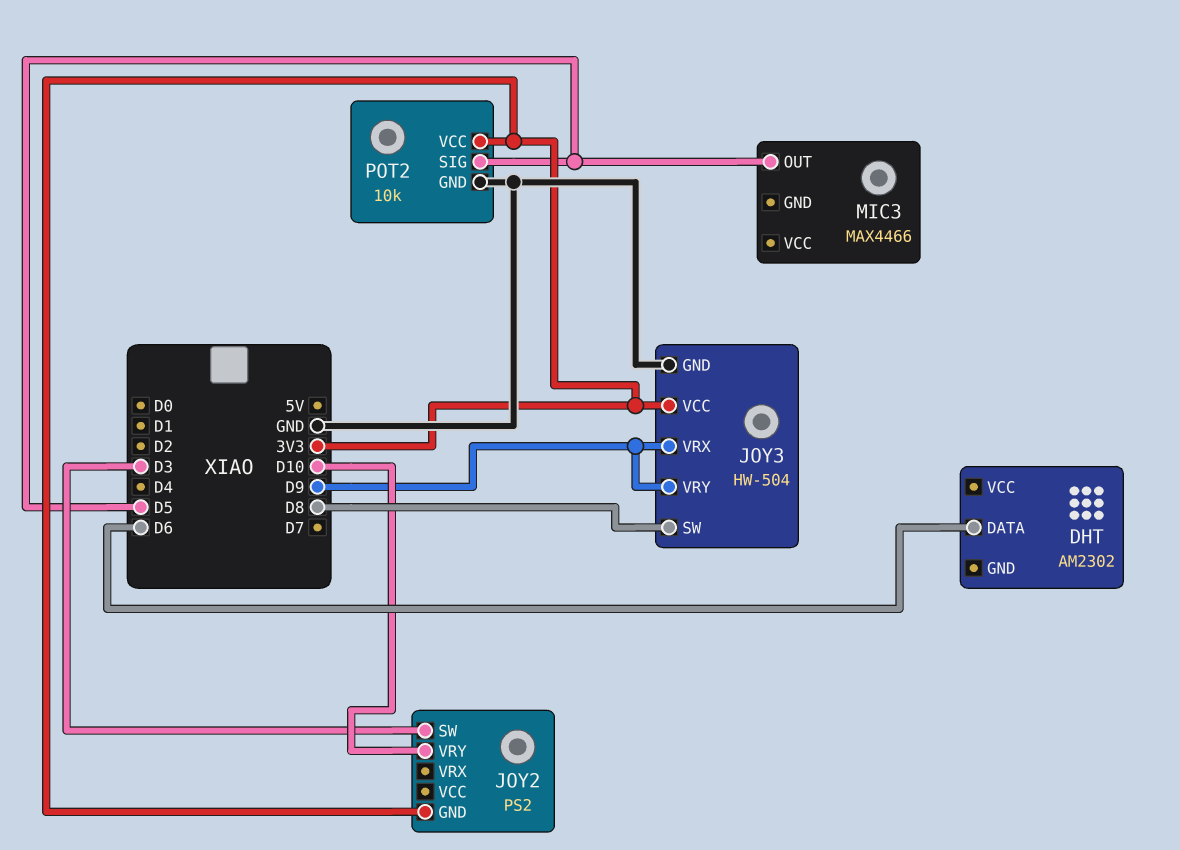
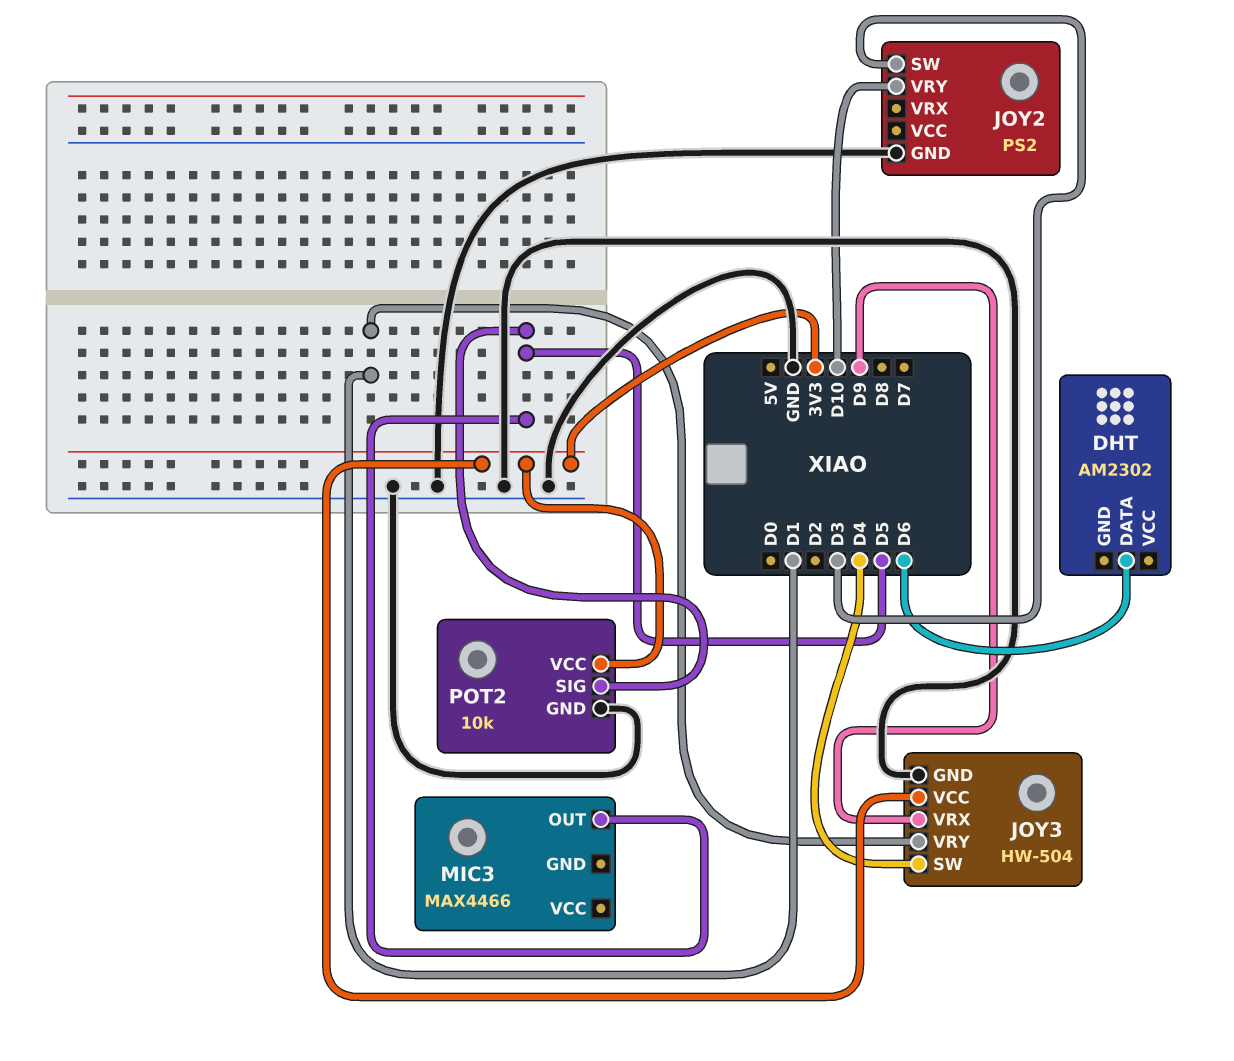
JOY2 pin GND: 3V3 -> GND
JOY3 pin SW: D8 -> D4
JOY3 pin VRY: D9 -> D1

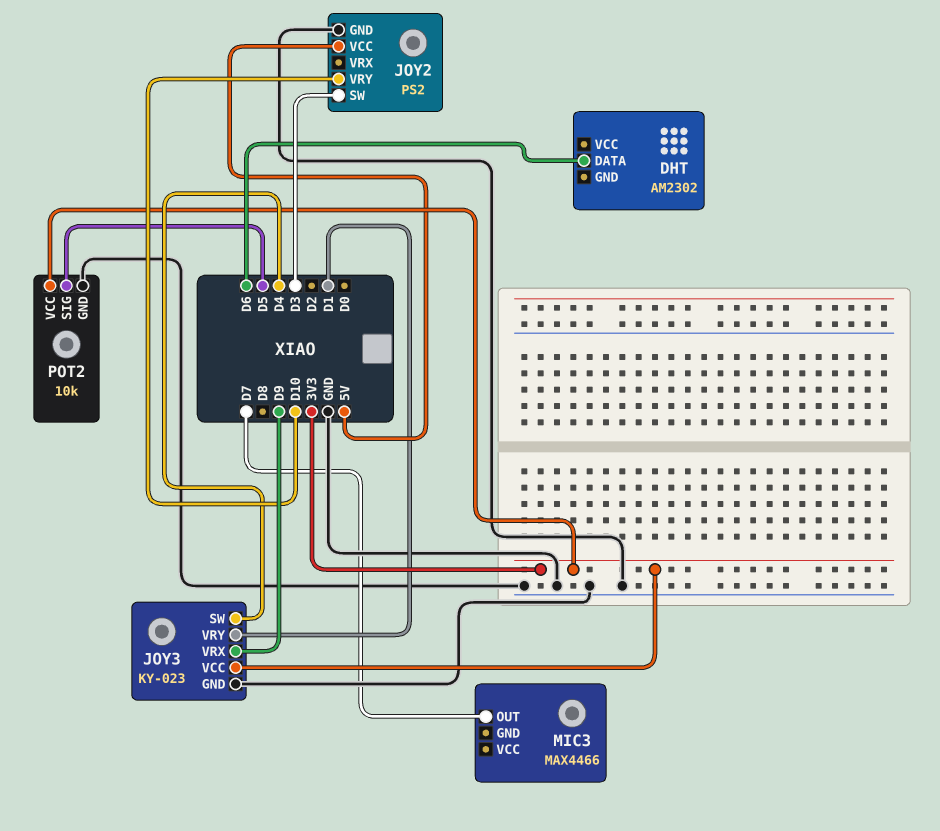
JOY2 pin VCC: none -> 5V
JOY3: HW-504 -> KY-023
MIC3 pin OUT: D5 -> D7

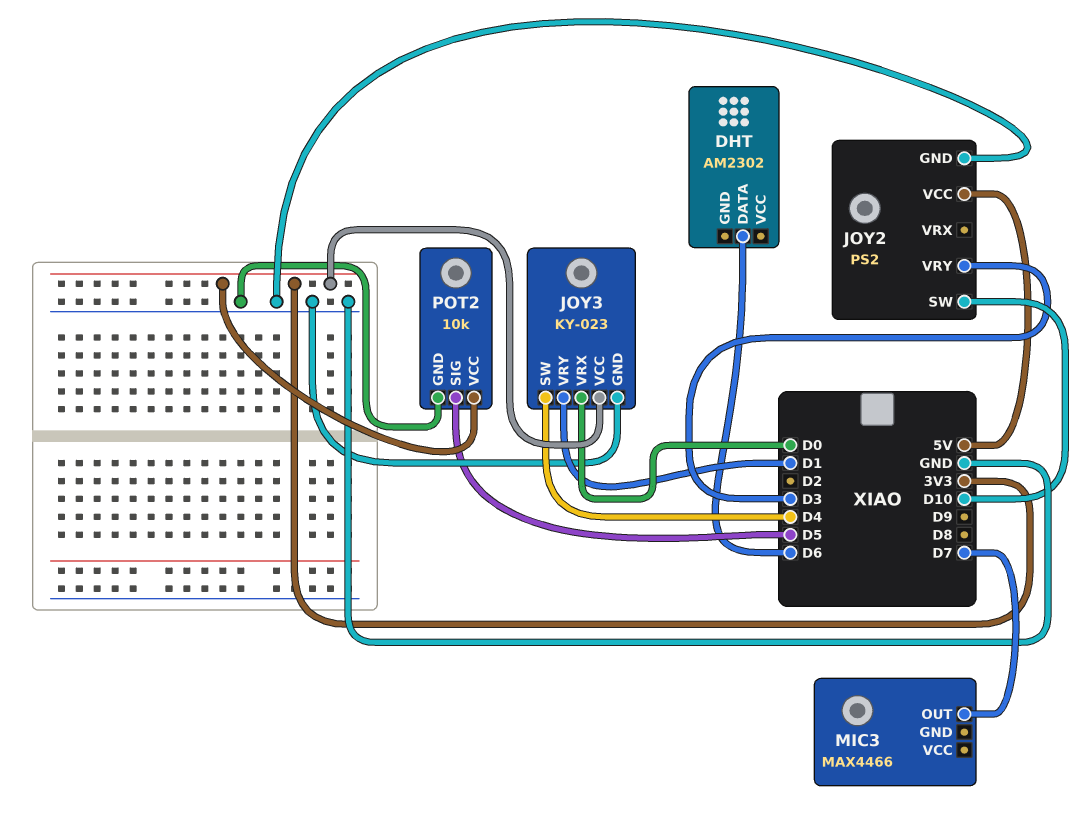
JOY2 pin SW: D3 -> D10
JOY2 pin VRY: D10 -> D3
JOY3 pin VRX: D9 -> D0

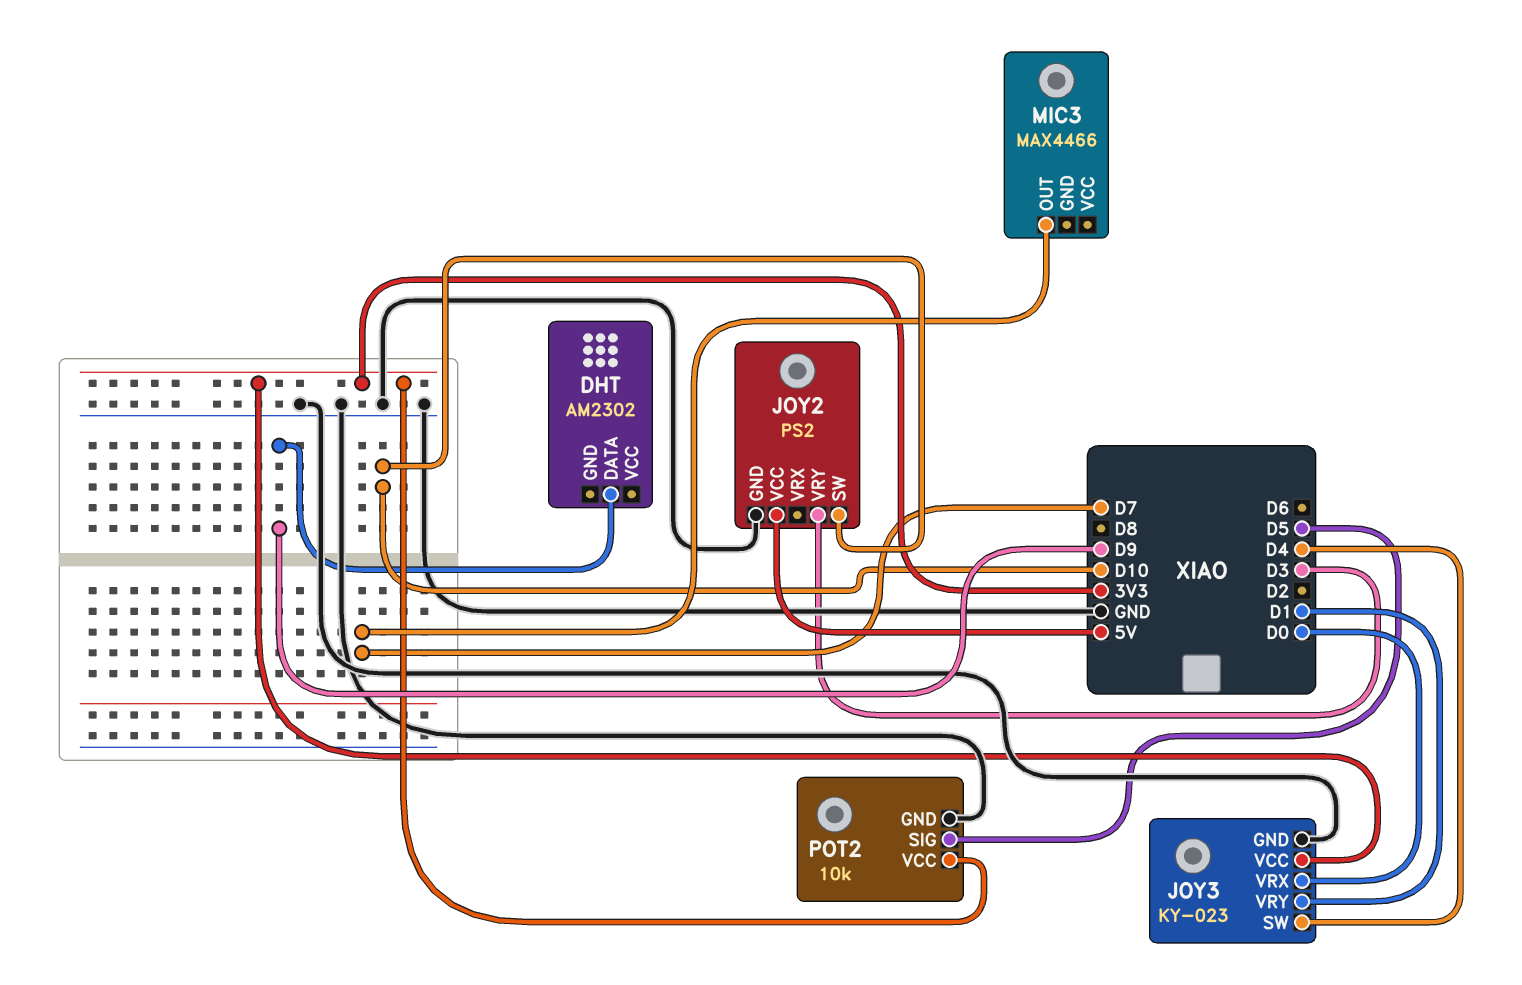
DHT pin DATA: D6 -> D9

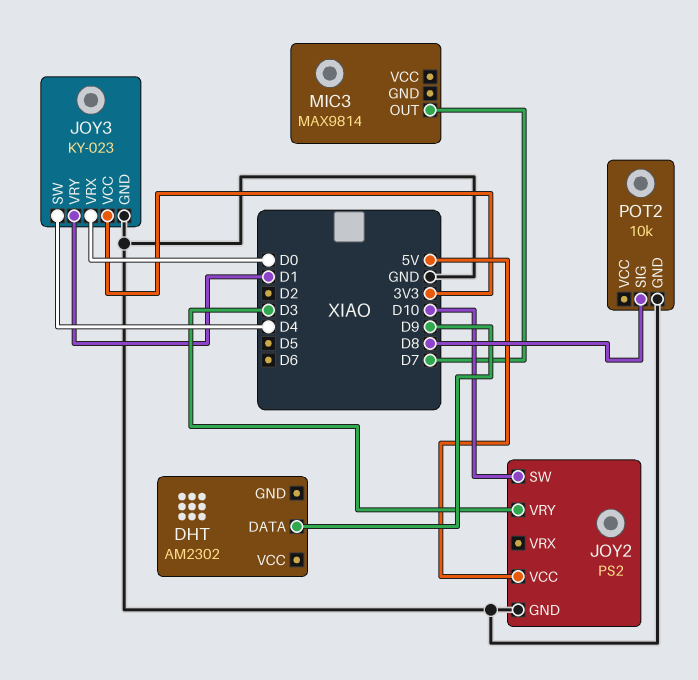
MIC3: MAX4466 -> MAX9814
POT2 pin SIG: D5 -> D8
POT2 pin VCC: 3V3 -> none

